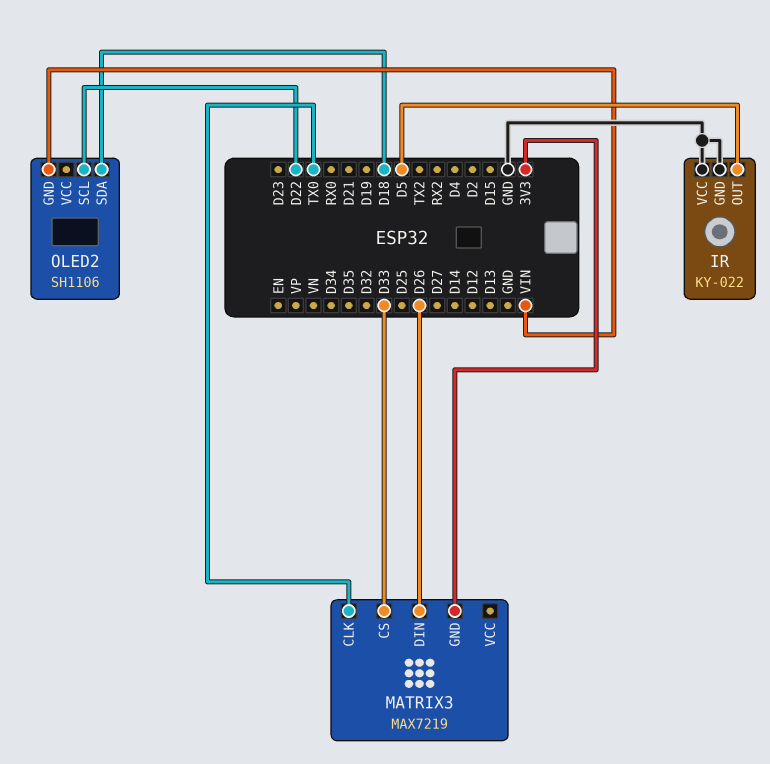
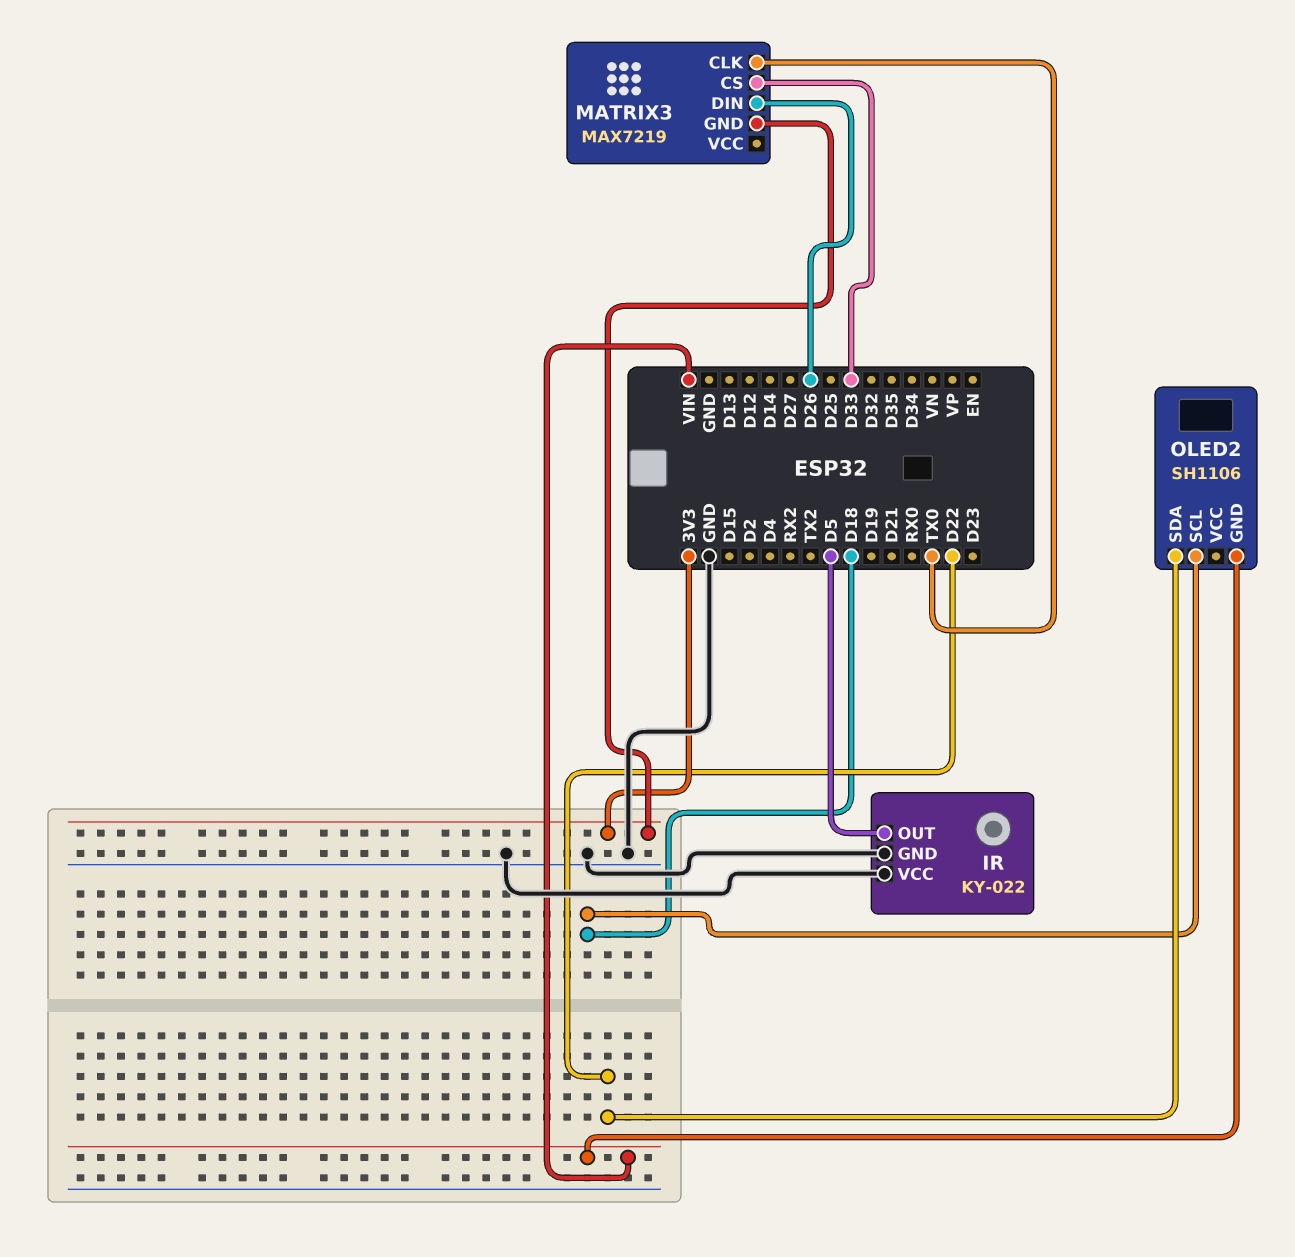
OLED2 pin SCL: D22 -> D18
OLED2 pin SDA: D18 -> D22

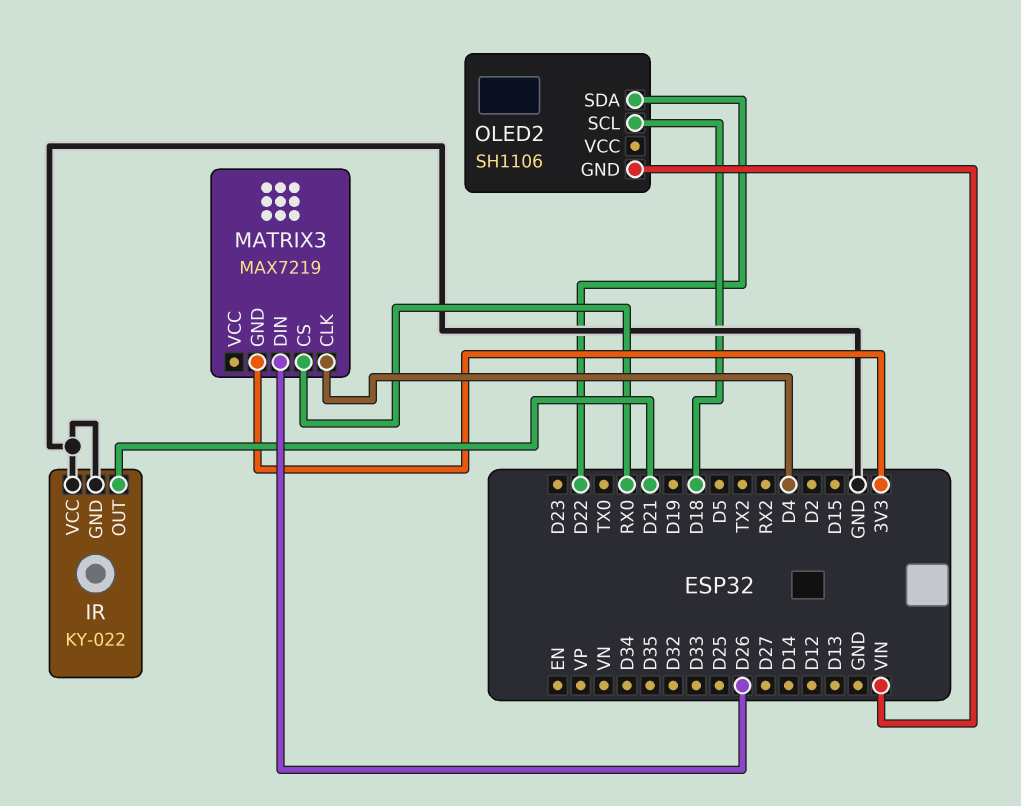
IR pin OUT: D5 -> D21
MATRIX3 pin CLK: TX0 -> D4
MATRIX3 pin CS: D33 -> RX0

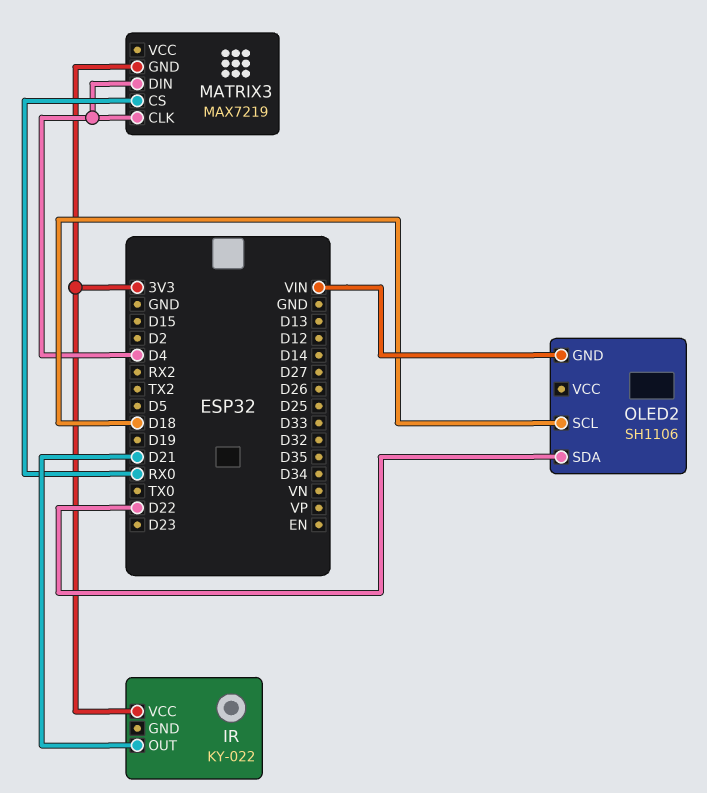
IR pin GND: GND -> none
IR pin VCC: GND -> 3V3
MATRIX3 pin DIN: D26 -> D4

